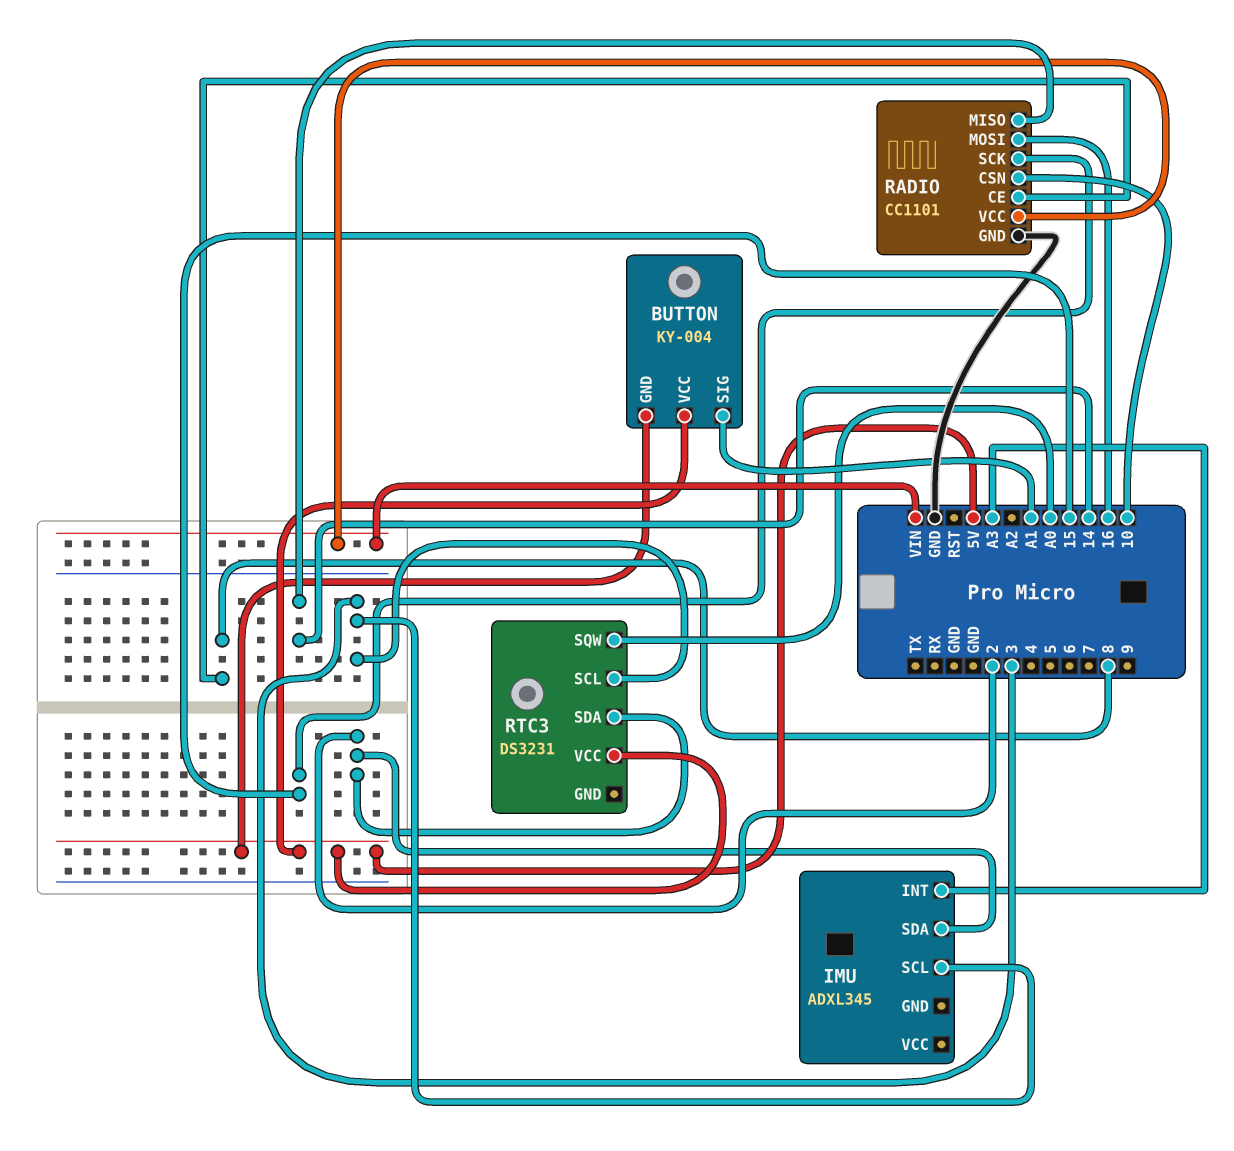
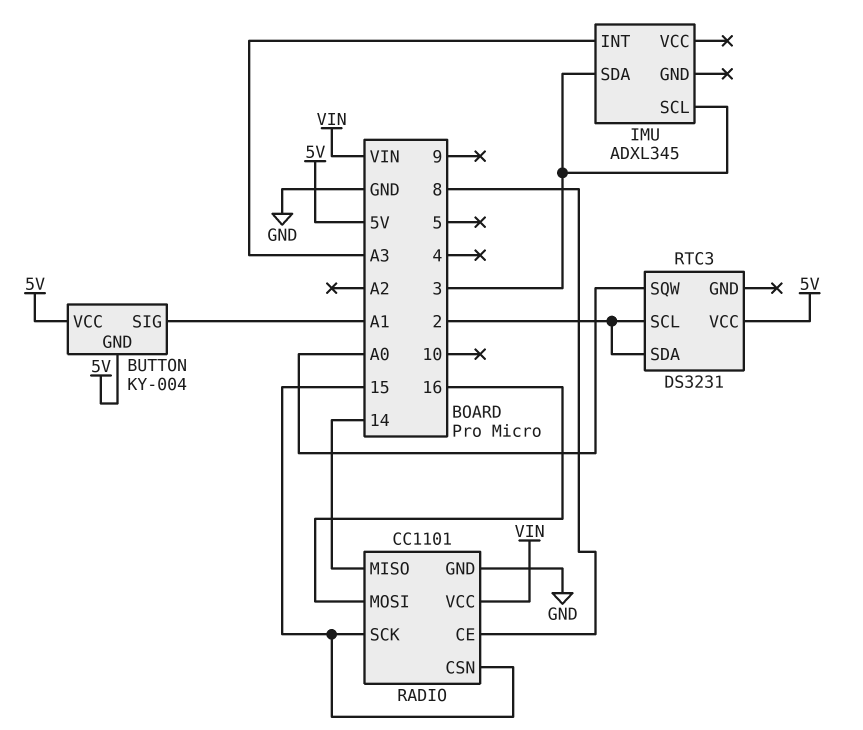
IMU pin SDA: 2 -> 3
RADIO pin CSN: 10 -> 15
RTC3 pin SCL: 3 -> 2

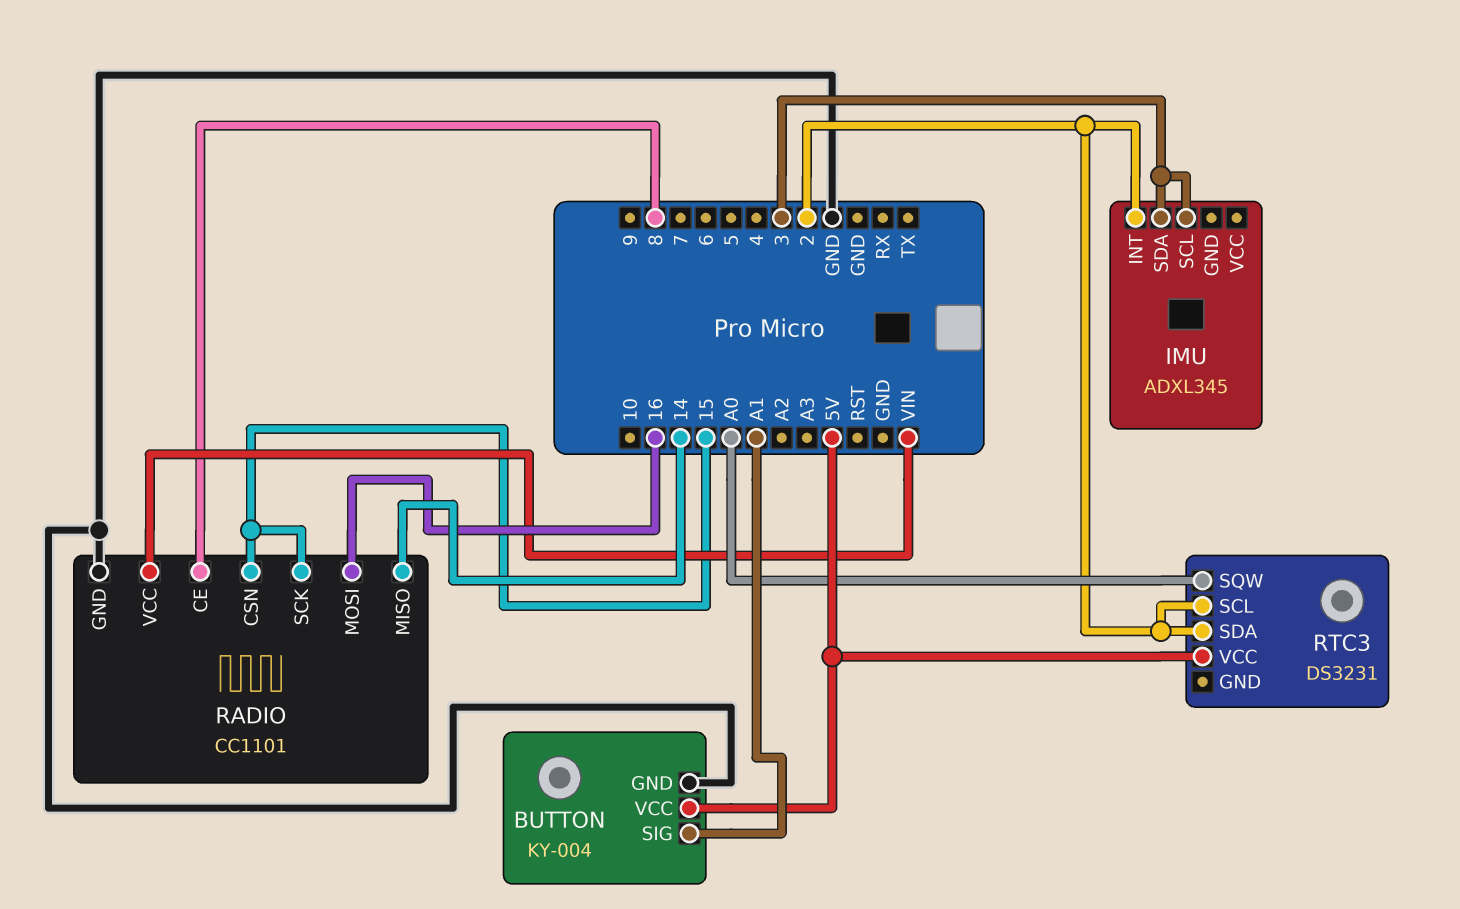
BUTTON pin GND: 5V -> GND
IMU pin INT: A3 -> 2

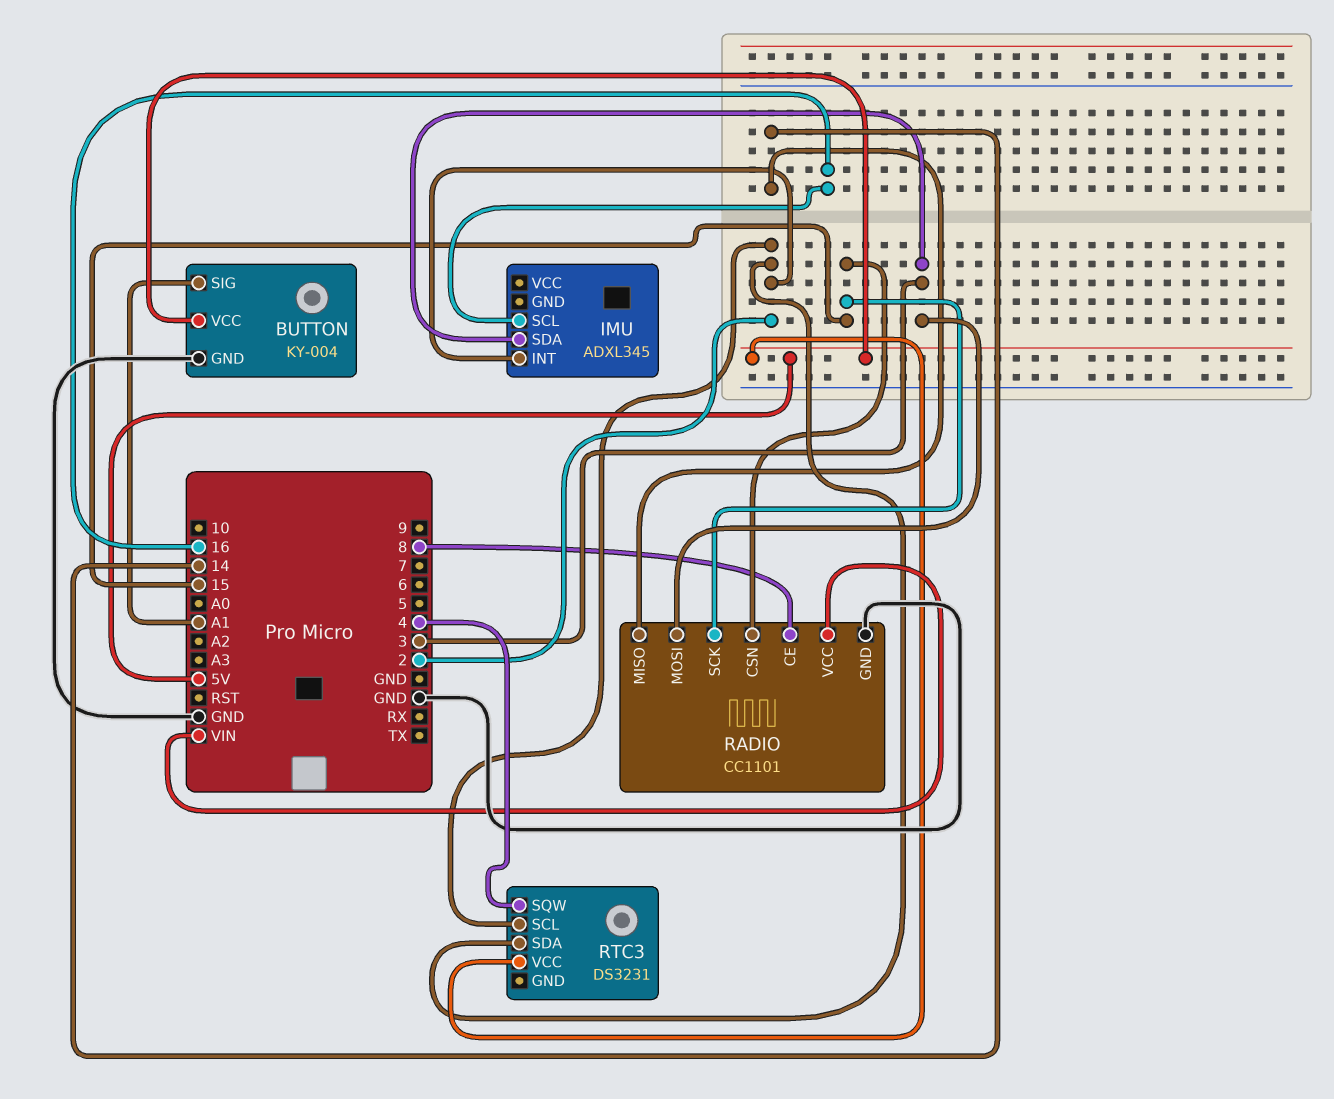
IMU pin SCL: 3 -> 16
RADIO pin MOSI: 16 -> 3
RTC3 pin SQW: A0 -> 4

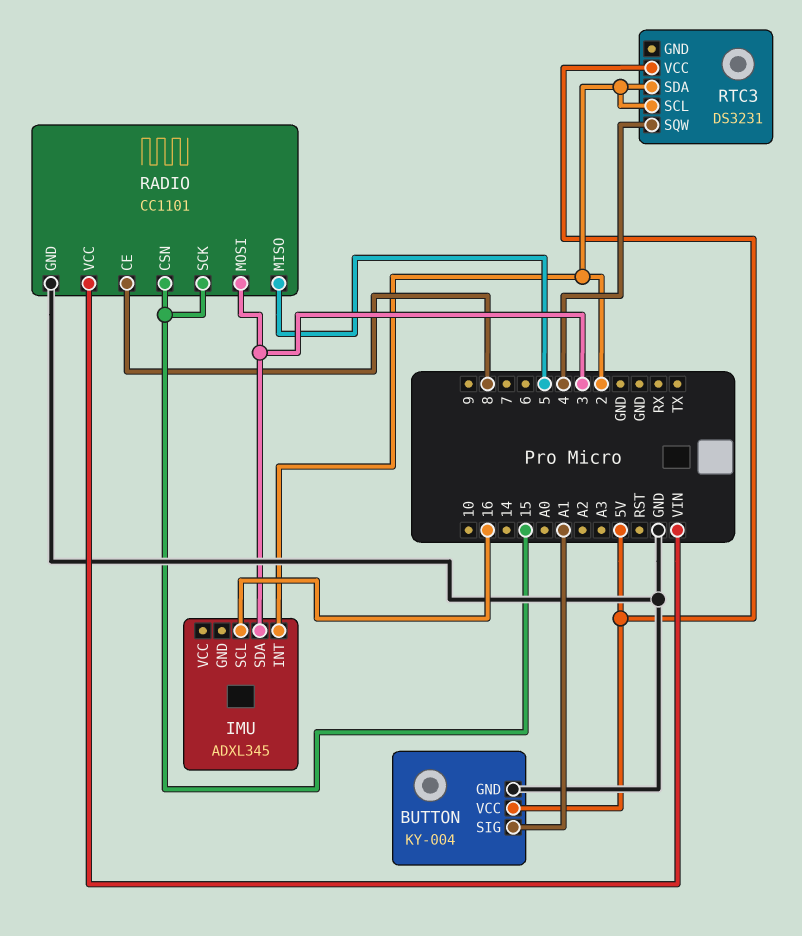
RADIO pin MISO: 14 -> 5

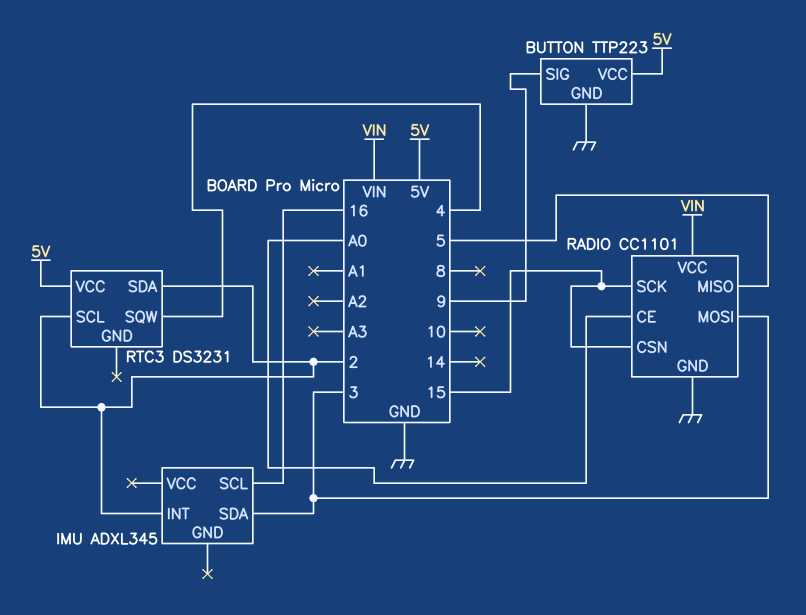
BUTTON: KY-004 -> TTP223
BUTTON pin SIG: A1 -> 9
RADIO pin CE: 8 -> A0

